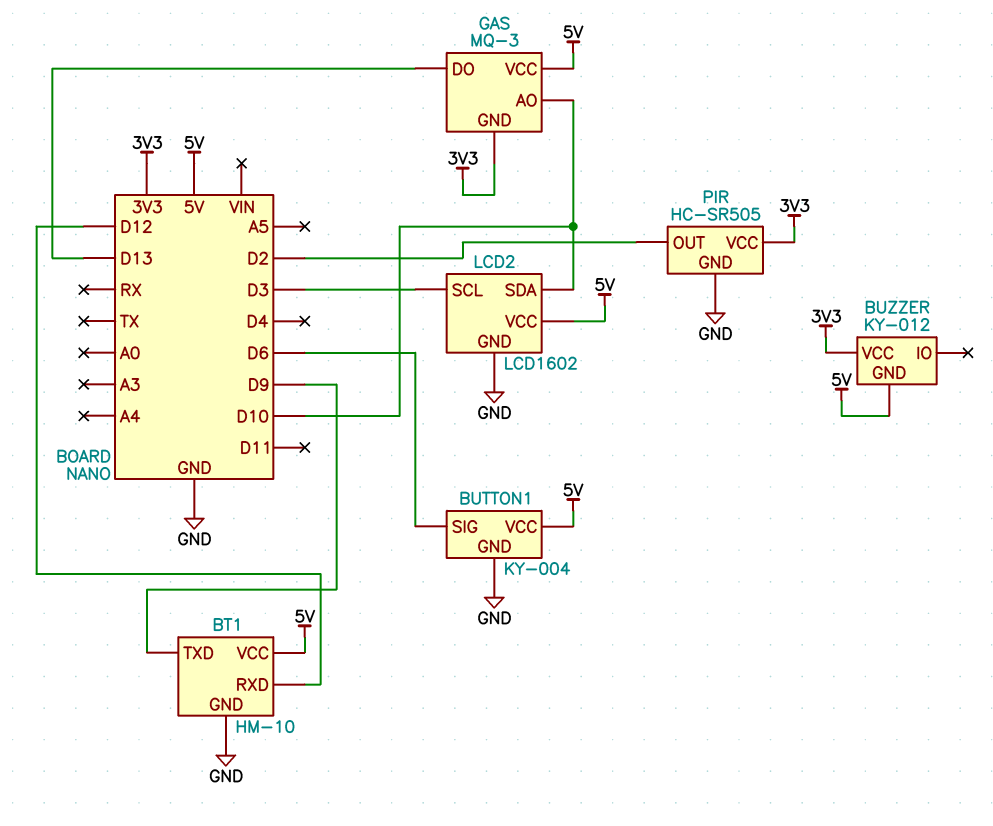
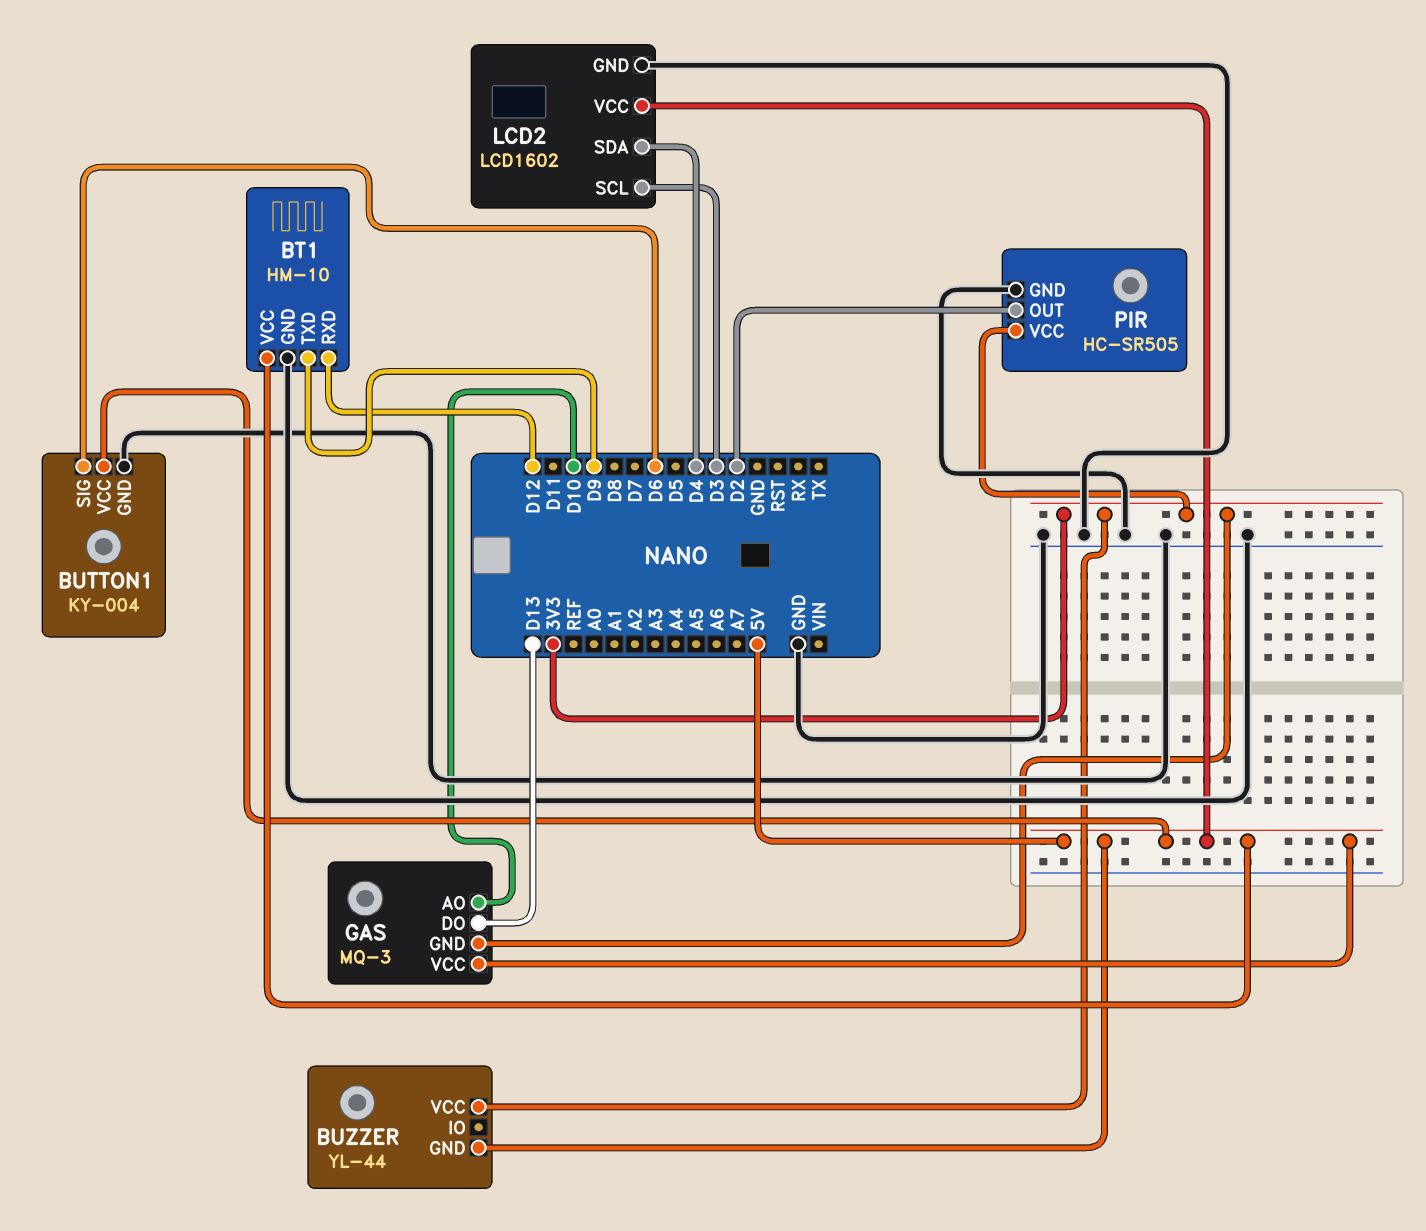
BUZZER: KY-012 -> YL-44
LCD2 pin SDA: D10 -> D4

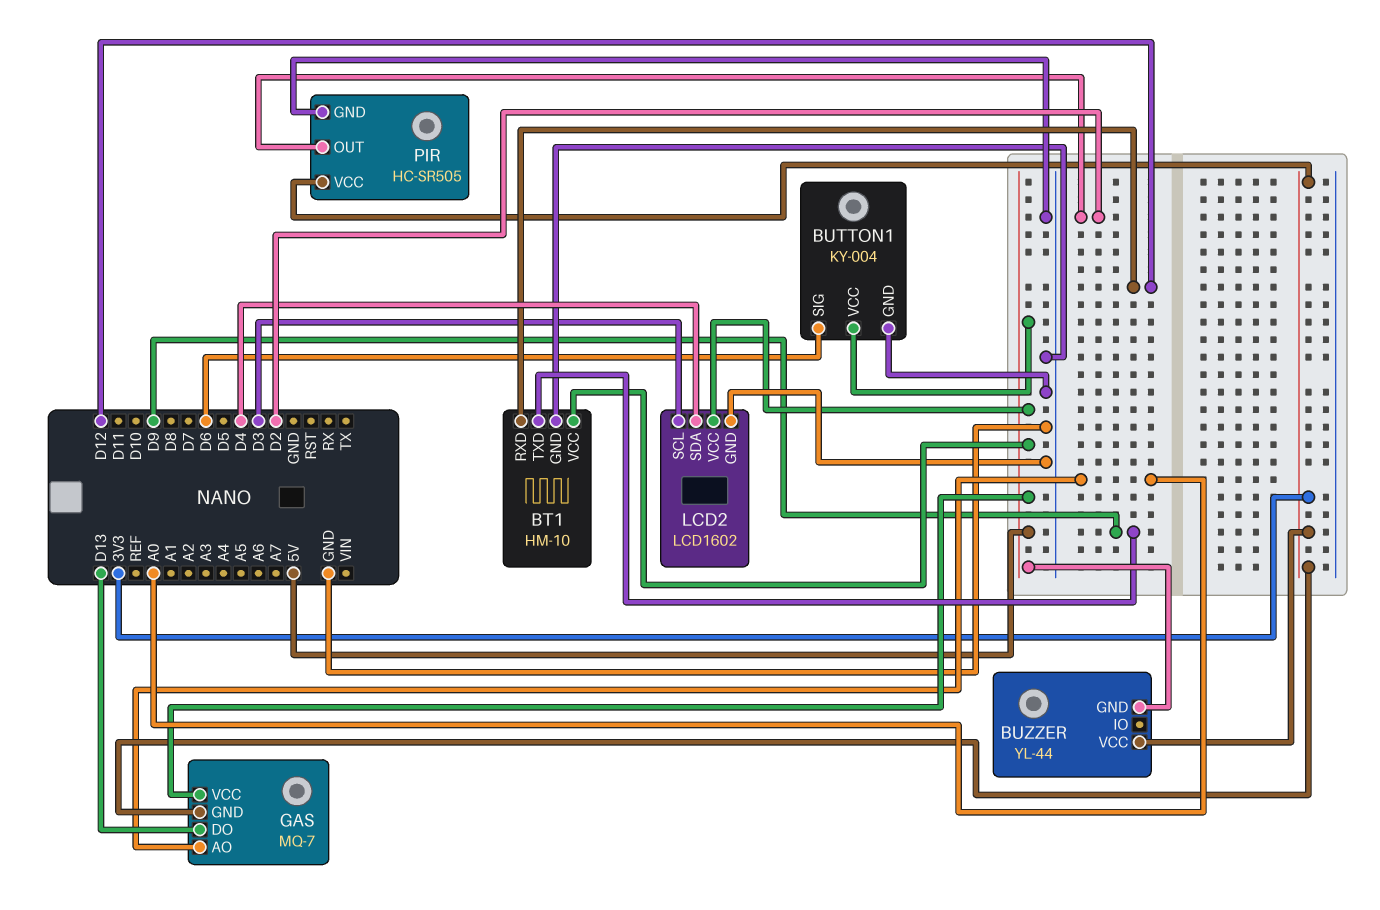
GAS: MQ-3 -> MQ-7
GAS pin AO: D10 -> A0

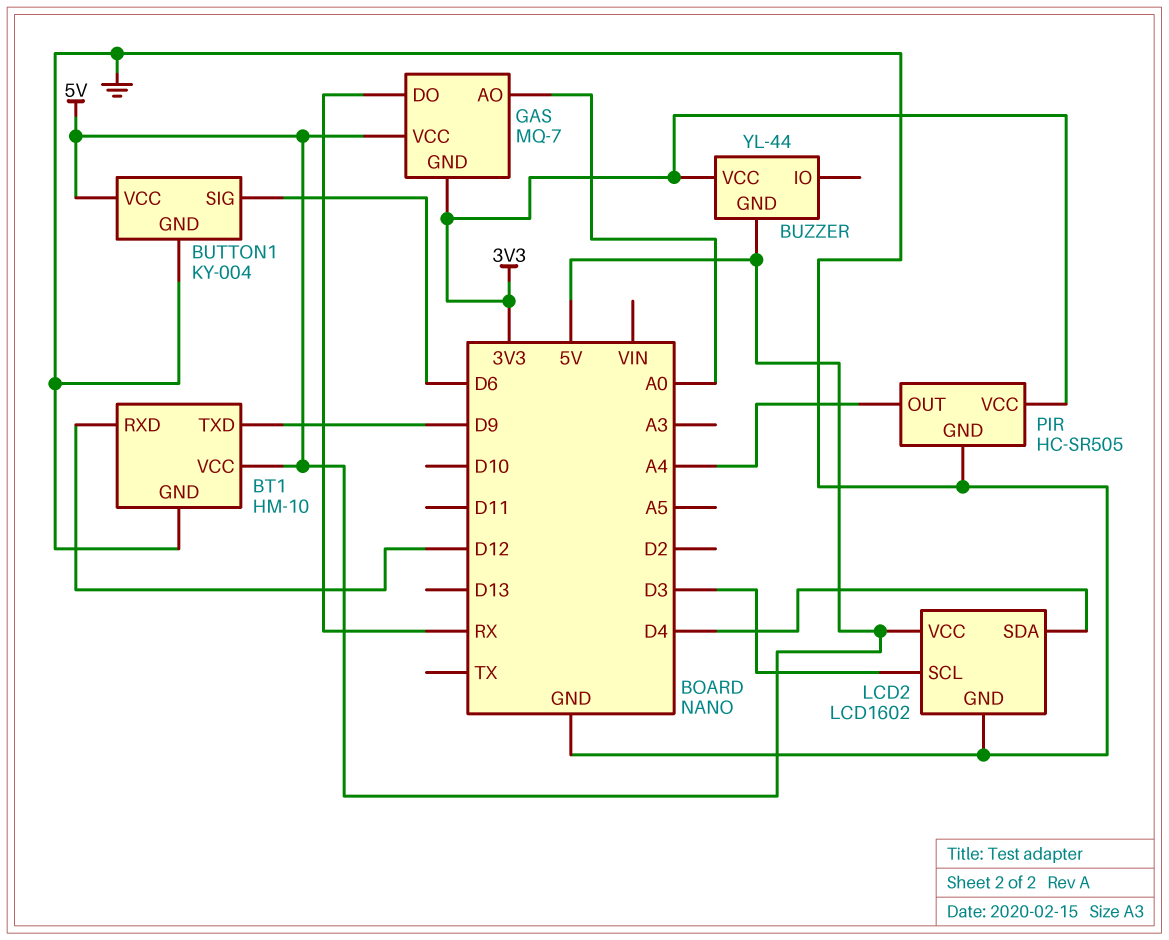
GAS pin DO: D13 -> RX
PIR pin OUT: D2 -> A4

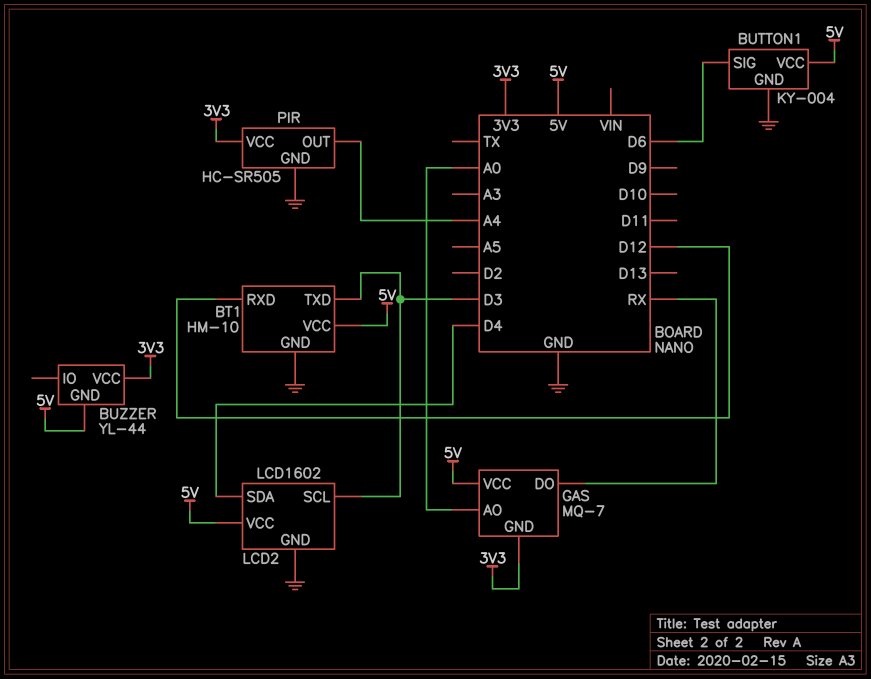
BT1 pin TXD: D9 -> D3

